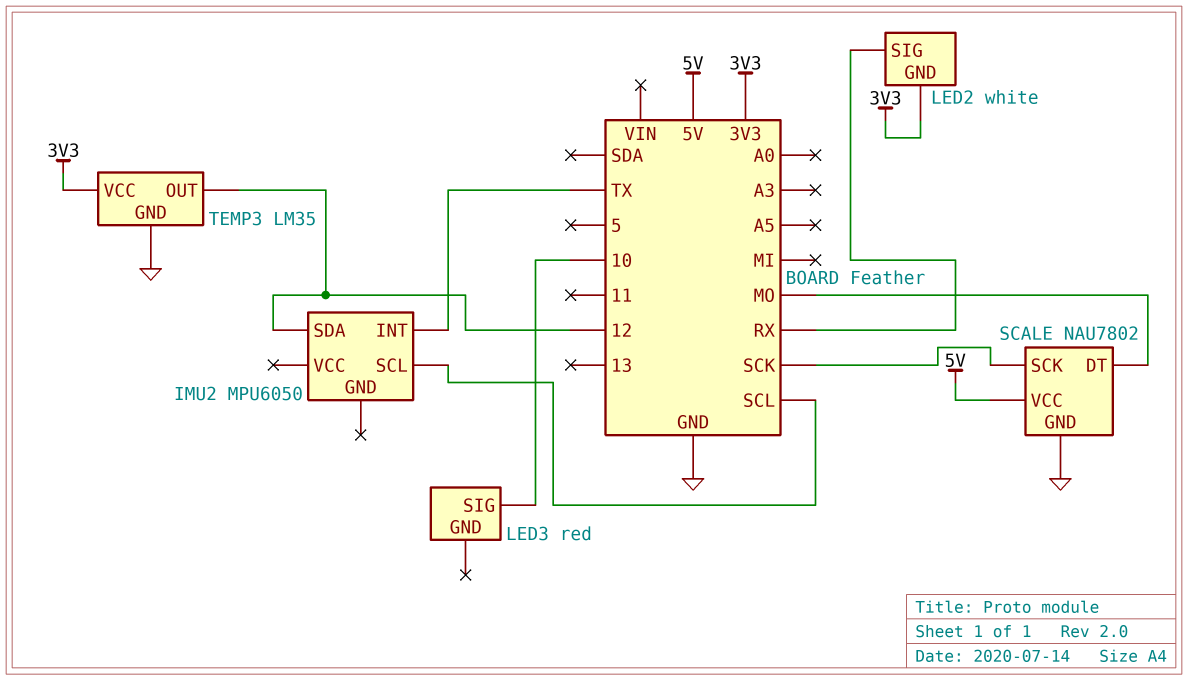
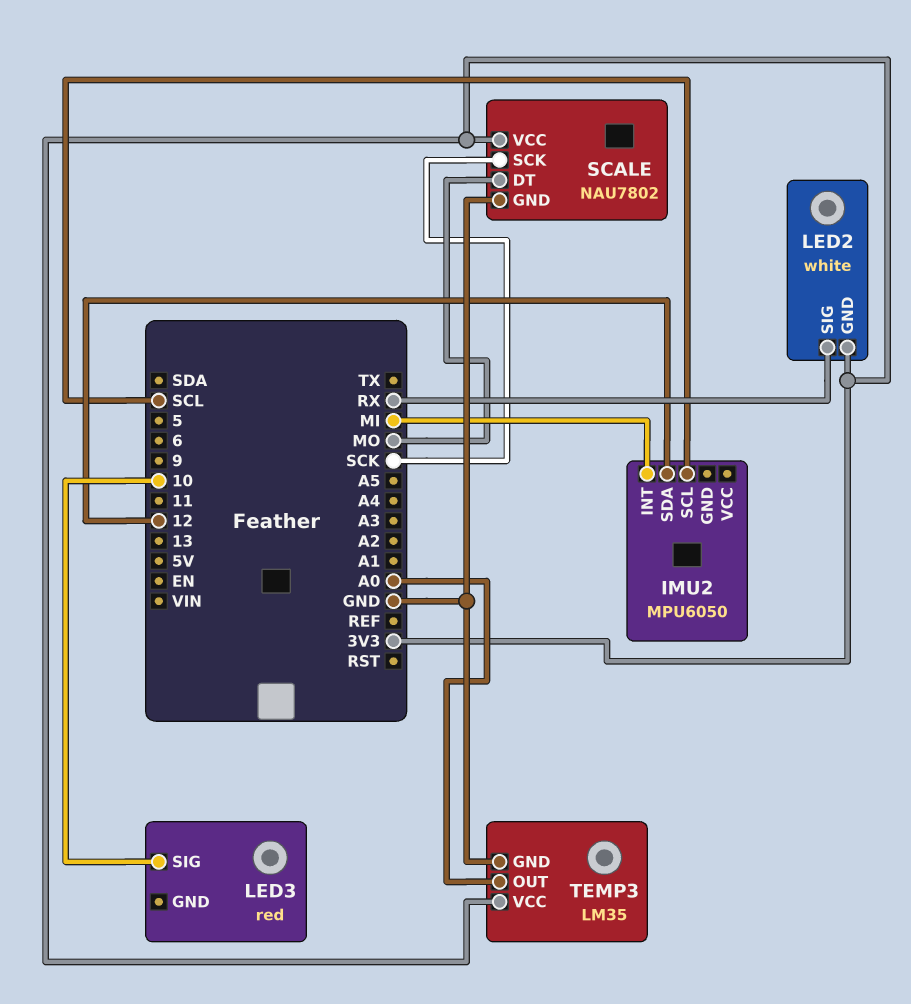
IMU2 pin INT: TX -> MI
SCALE pin VCC: 5V -> 3V3
TEMP3 pin OUT: 12 -> A0

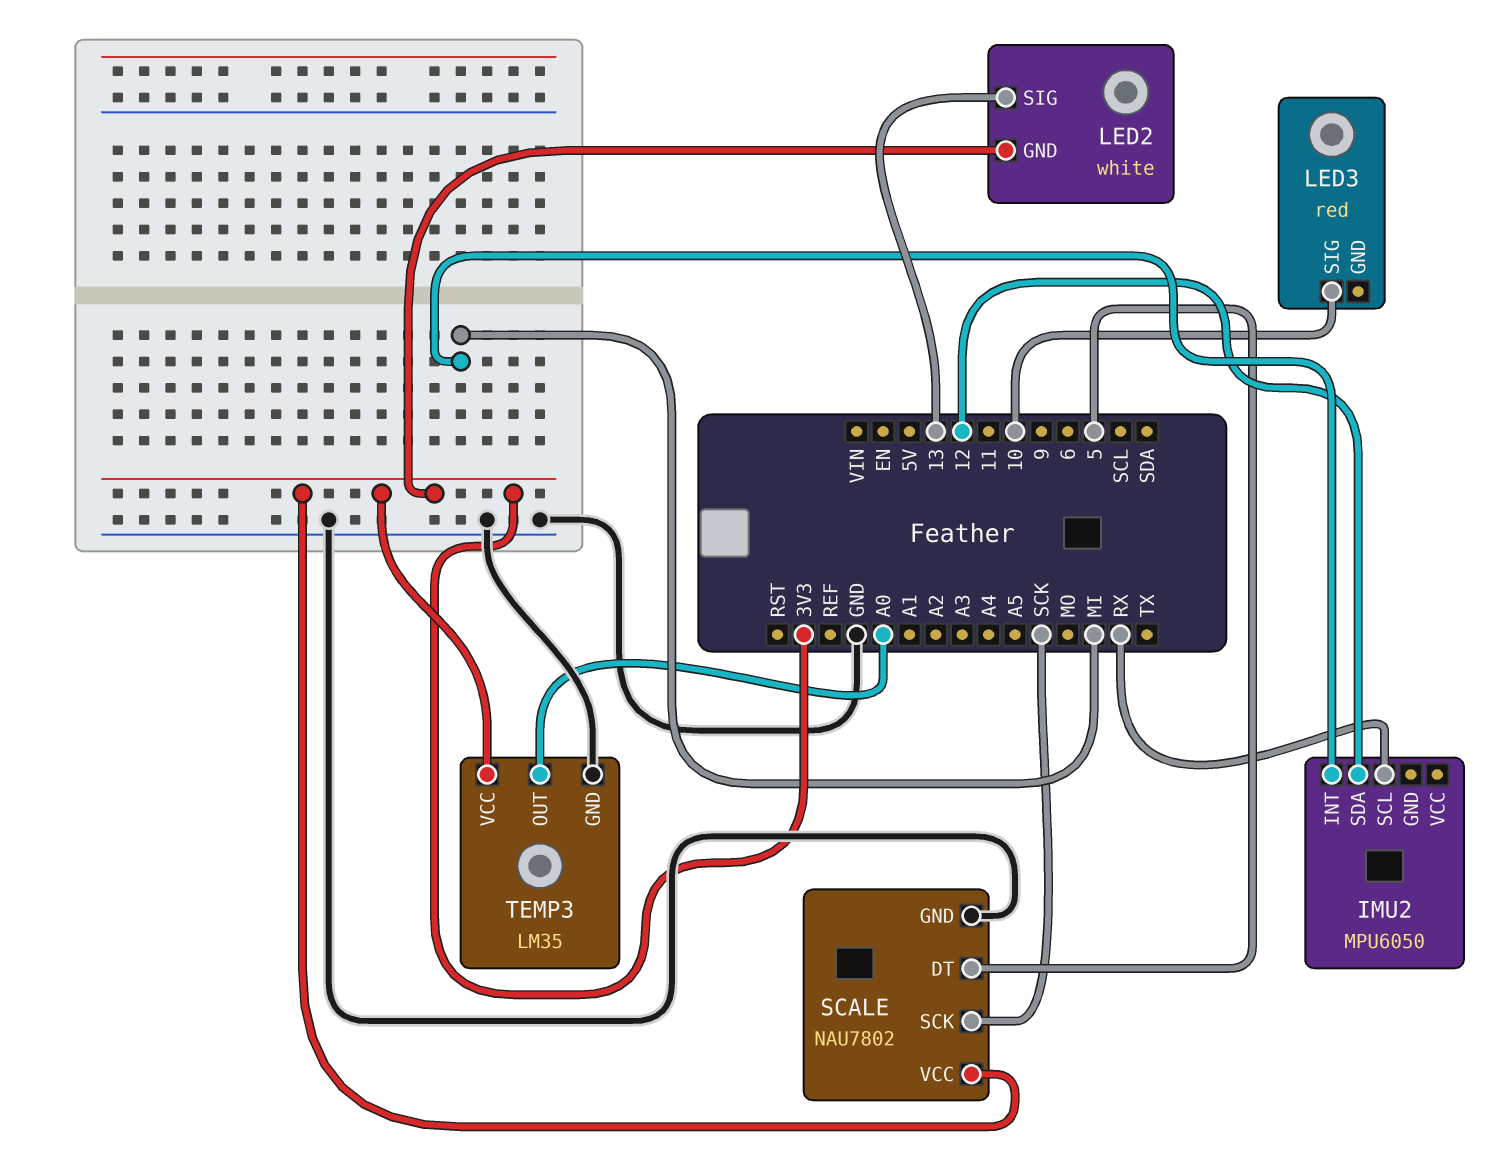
IMU2 pin SCL: SCL -> RX
LED2 pin SIG: RX -> 13
SCALE pin DT: MO -> 5

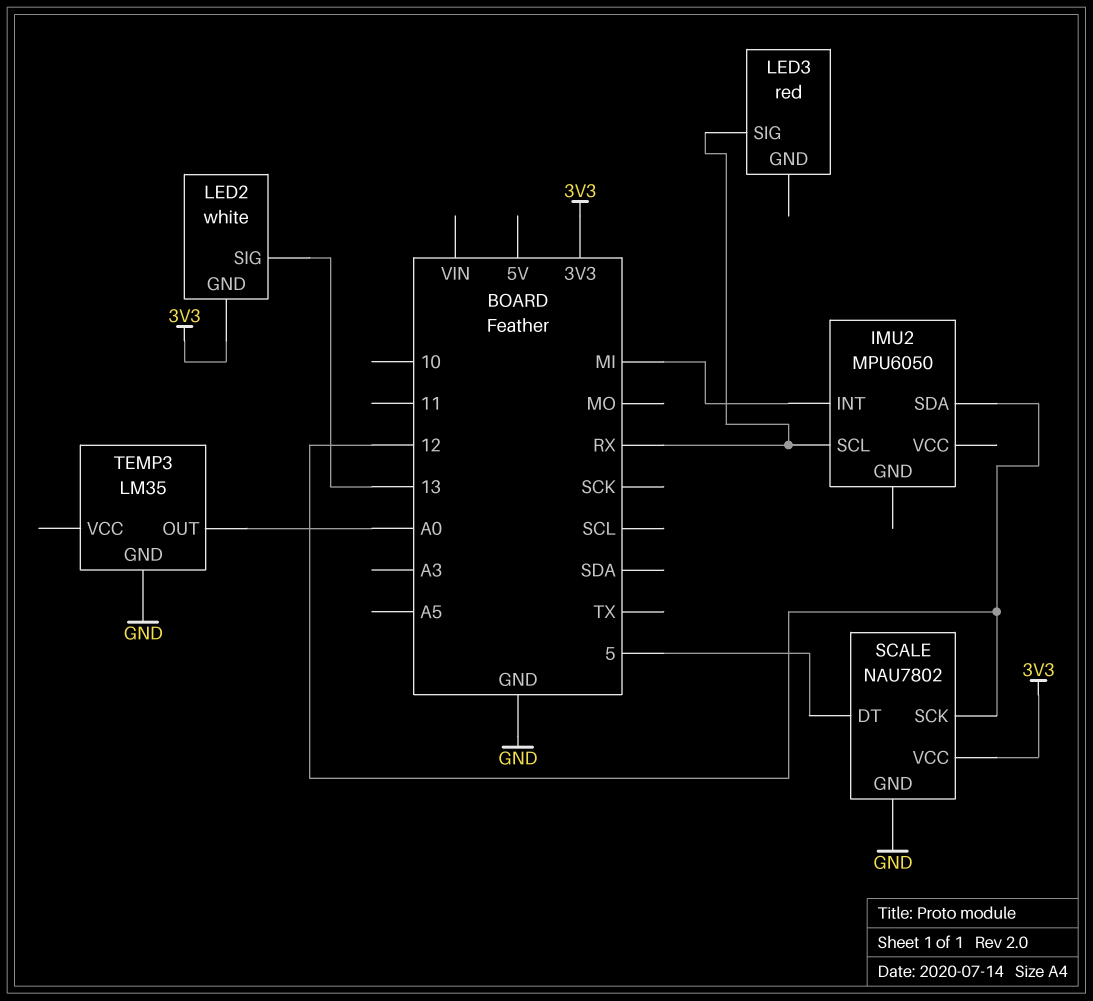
LED3 pin SIG: 10 -> RX
SCALE pin SCK: SCK -> 12
TEMP3 pin VCC: 3V3 -> none

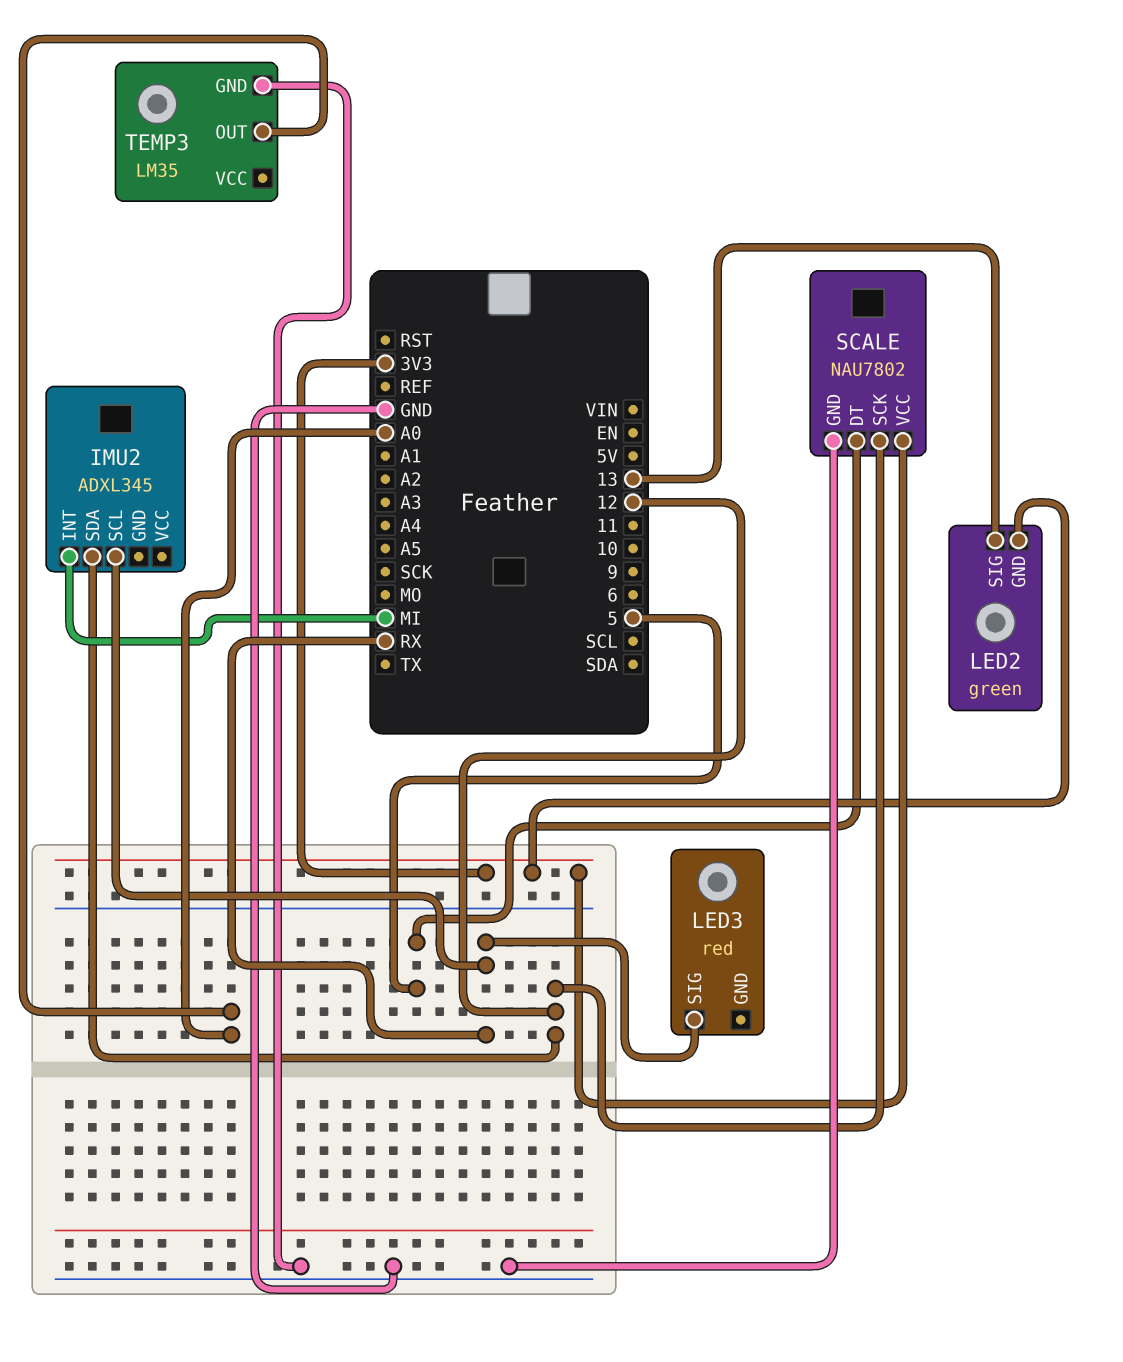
IMU2: MPU6050 -> ADXL345
LED2: white -> green

